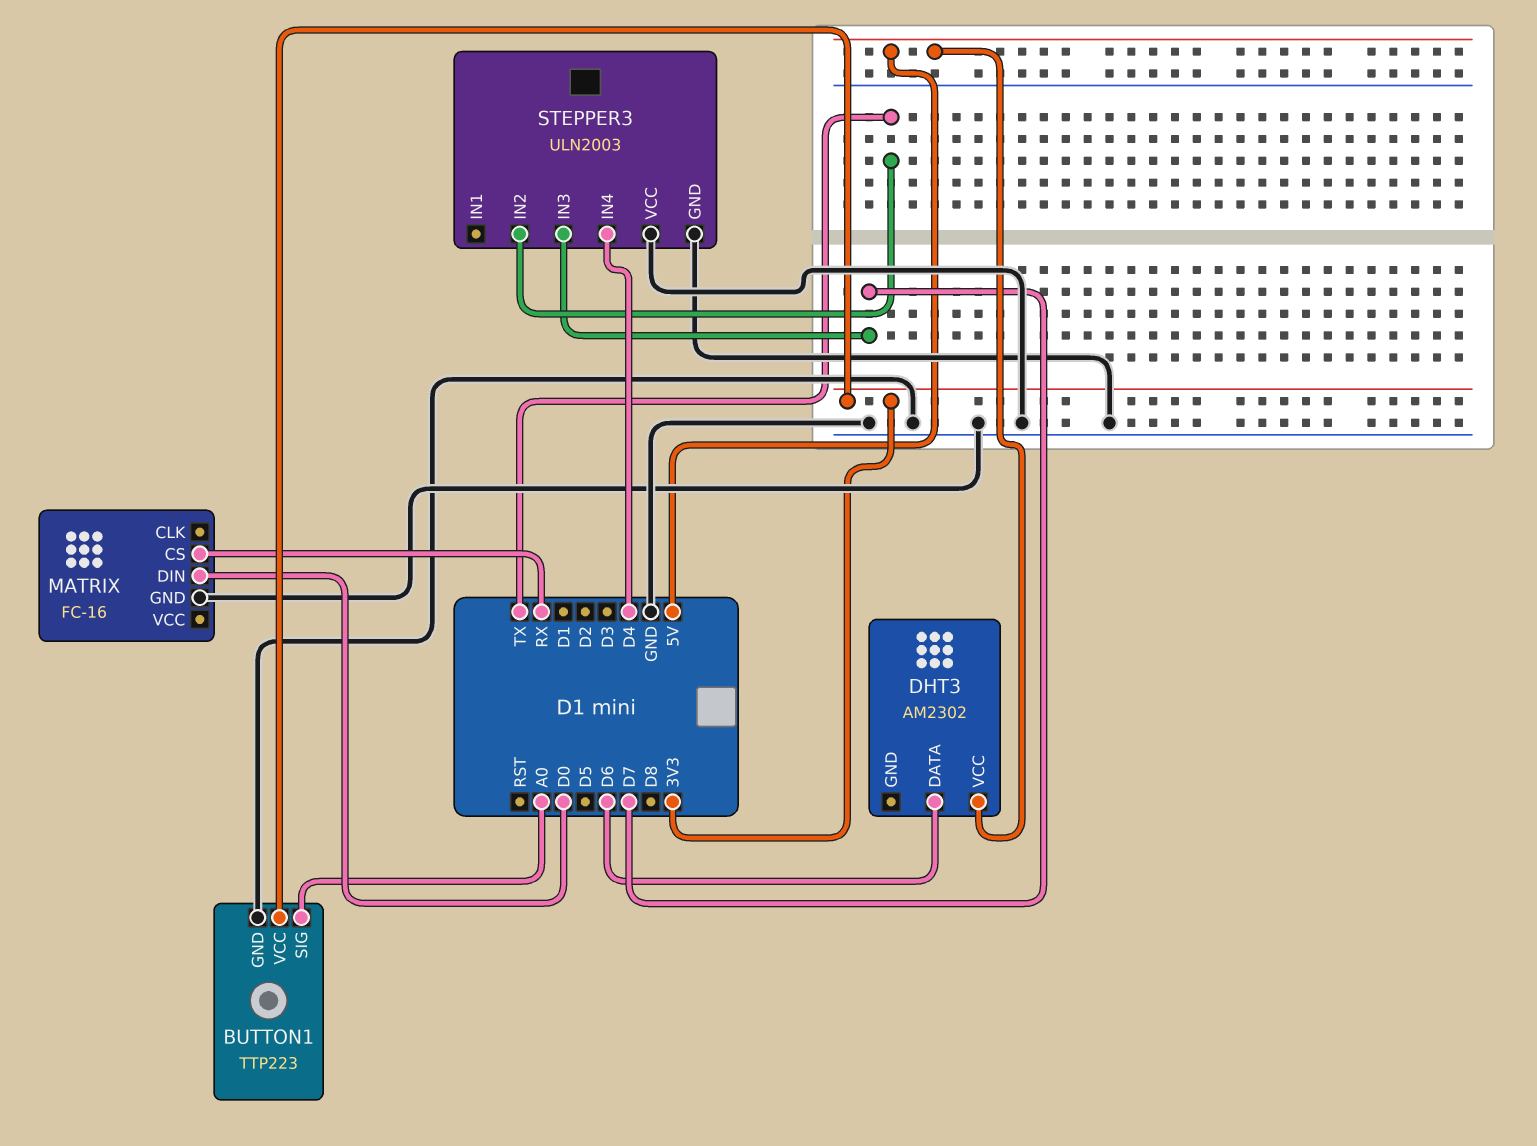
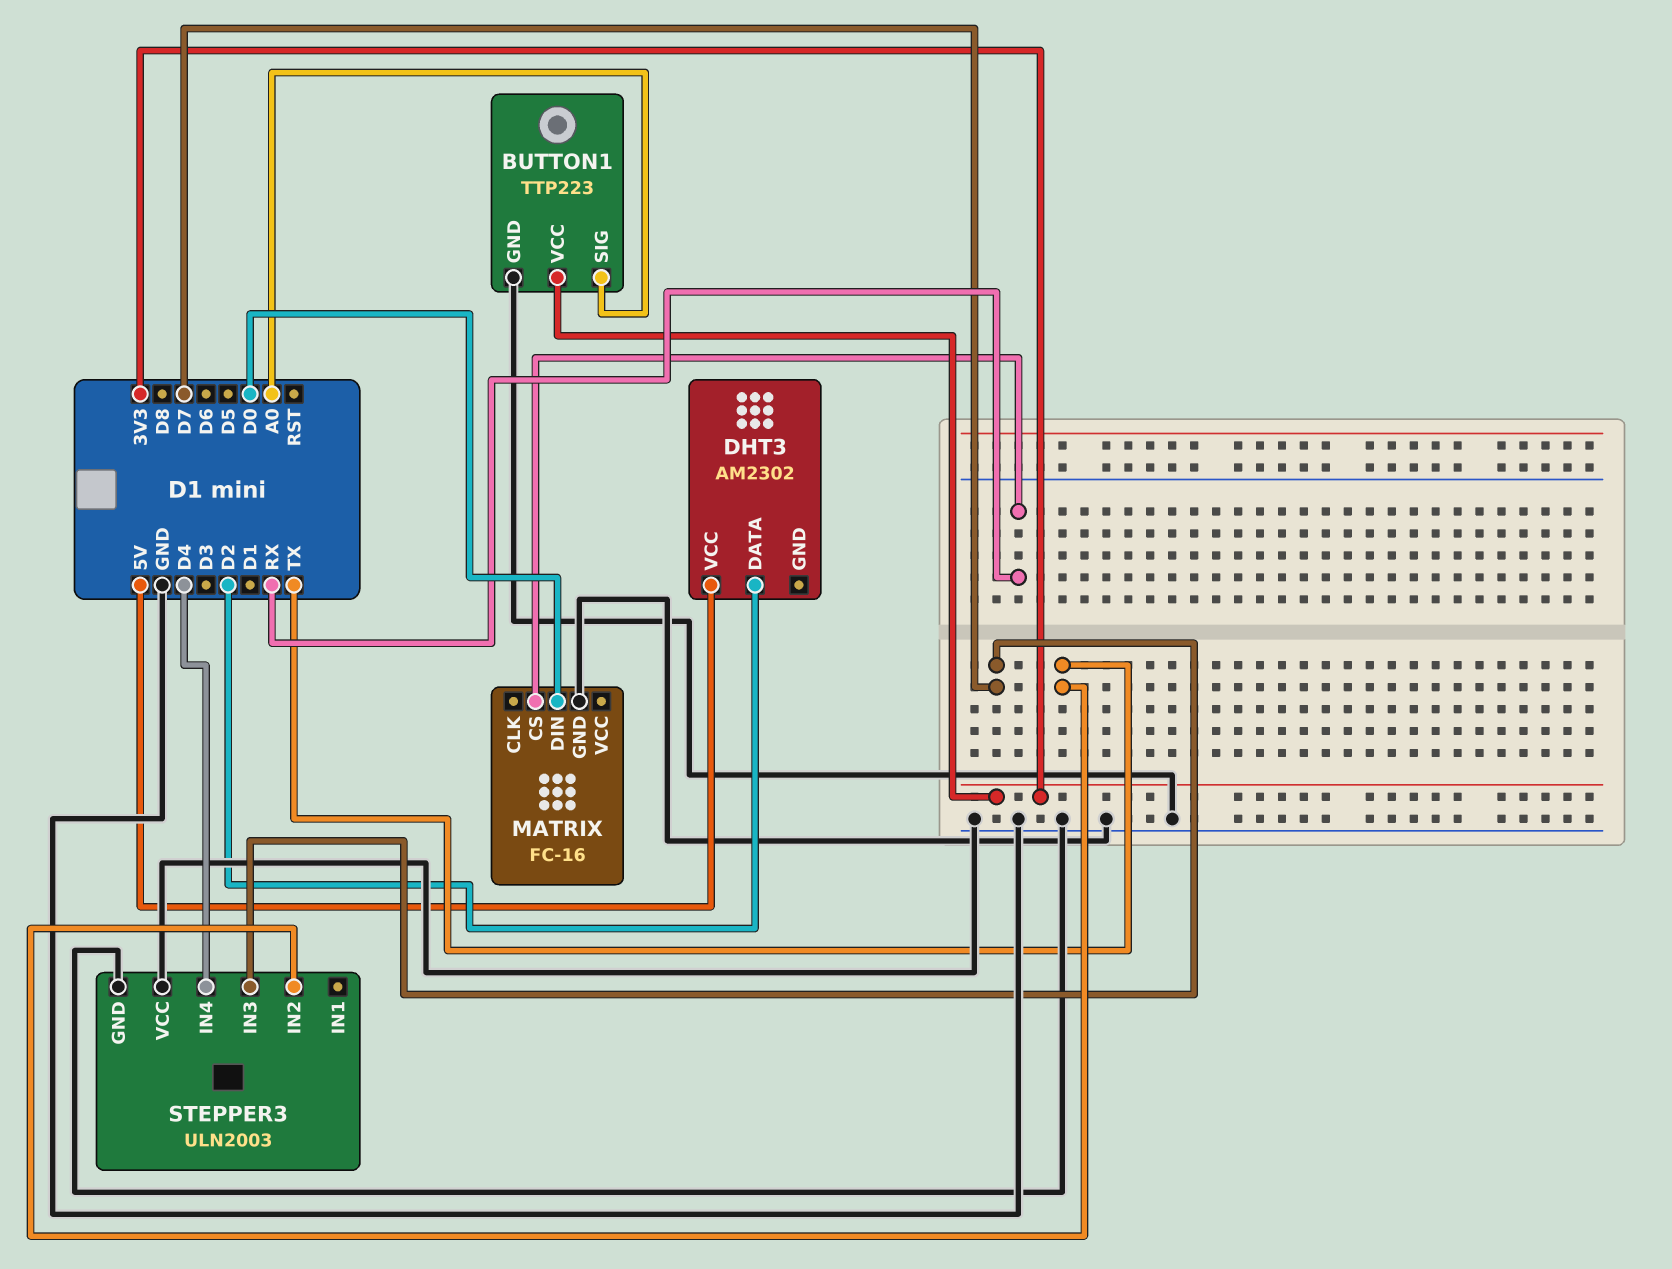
DHT3 pin DATA: D6 -> D2

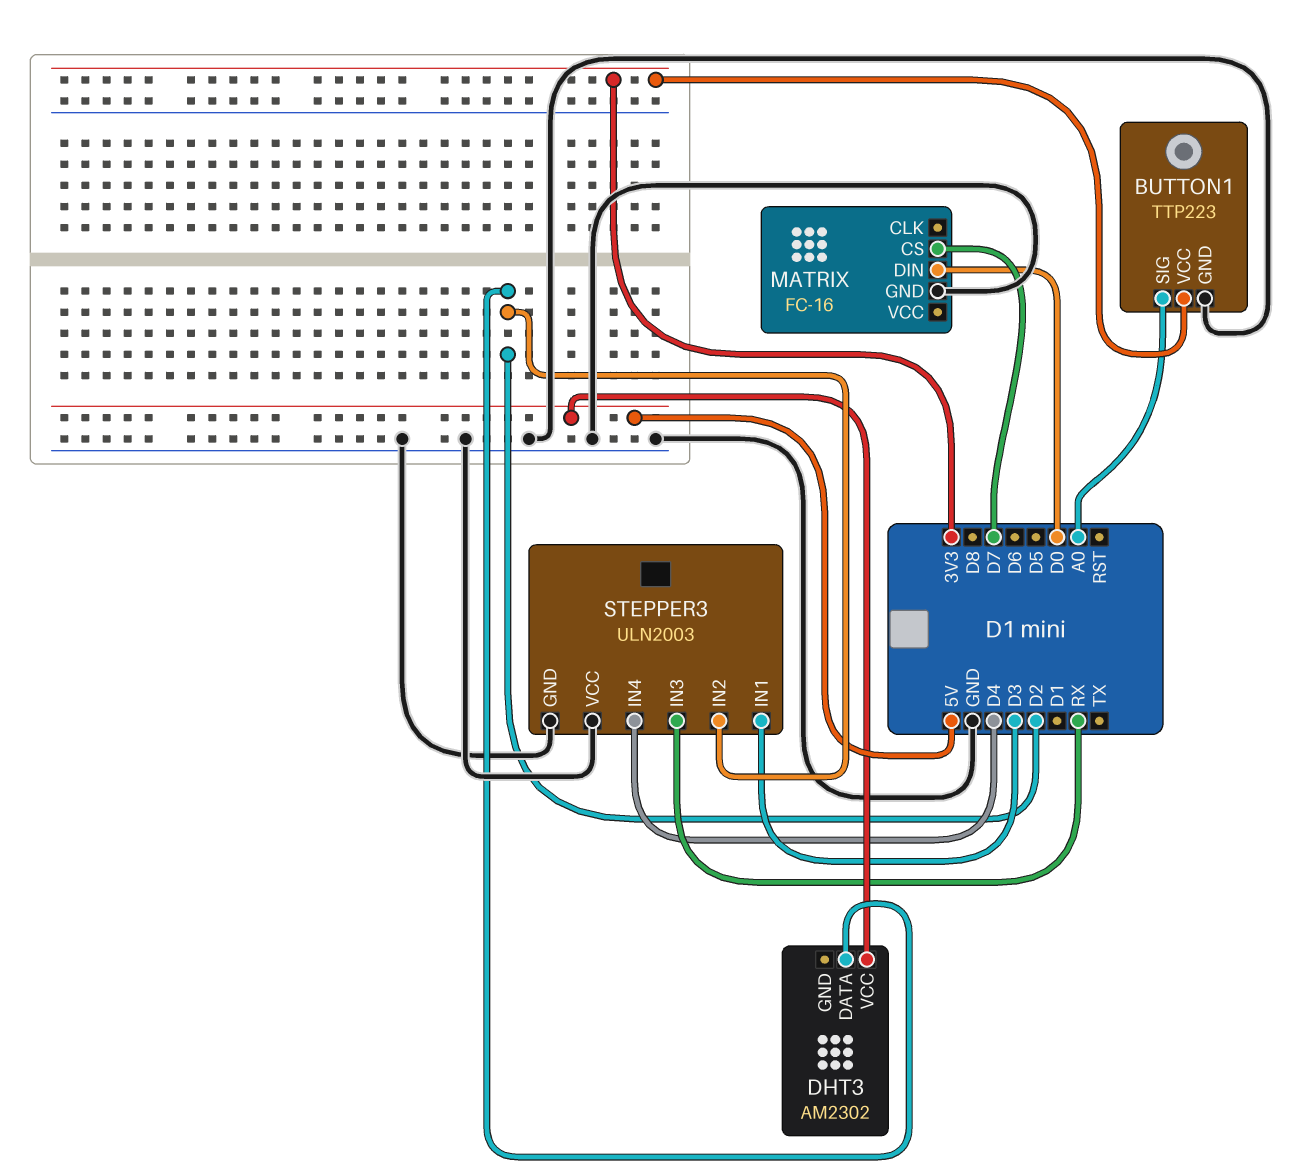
MATRIX pin CS: RX -> D7
STEPPER3 pin IN1: none -> D3
STEPPER3 pin IN2: TX -> D2
STEPPER3 pin IN3: D7 -> RX

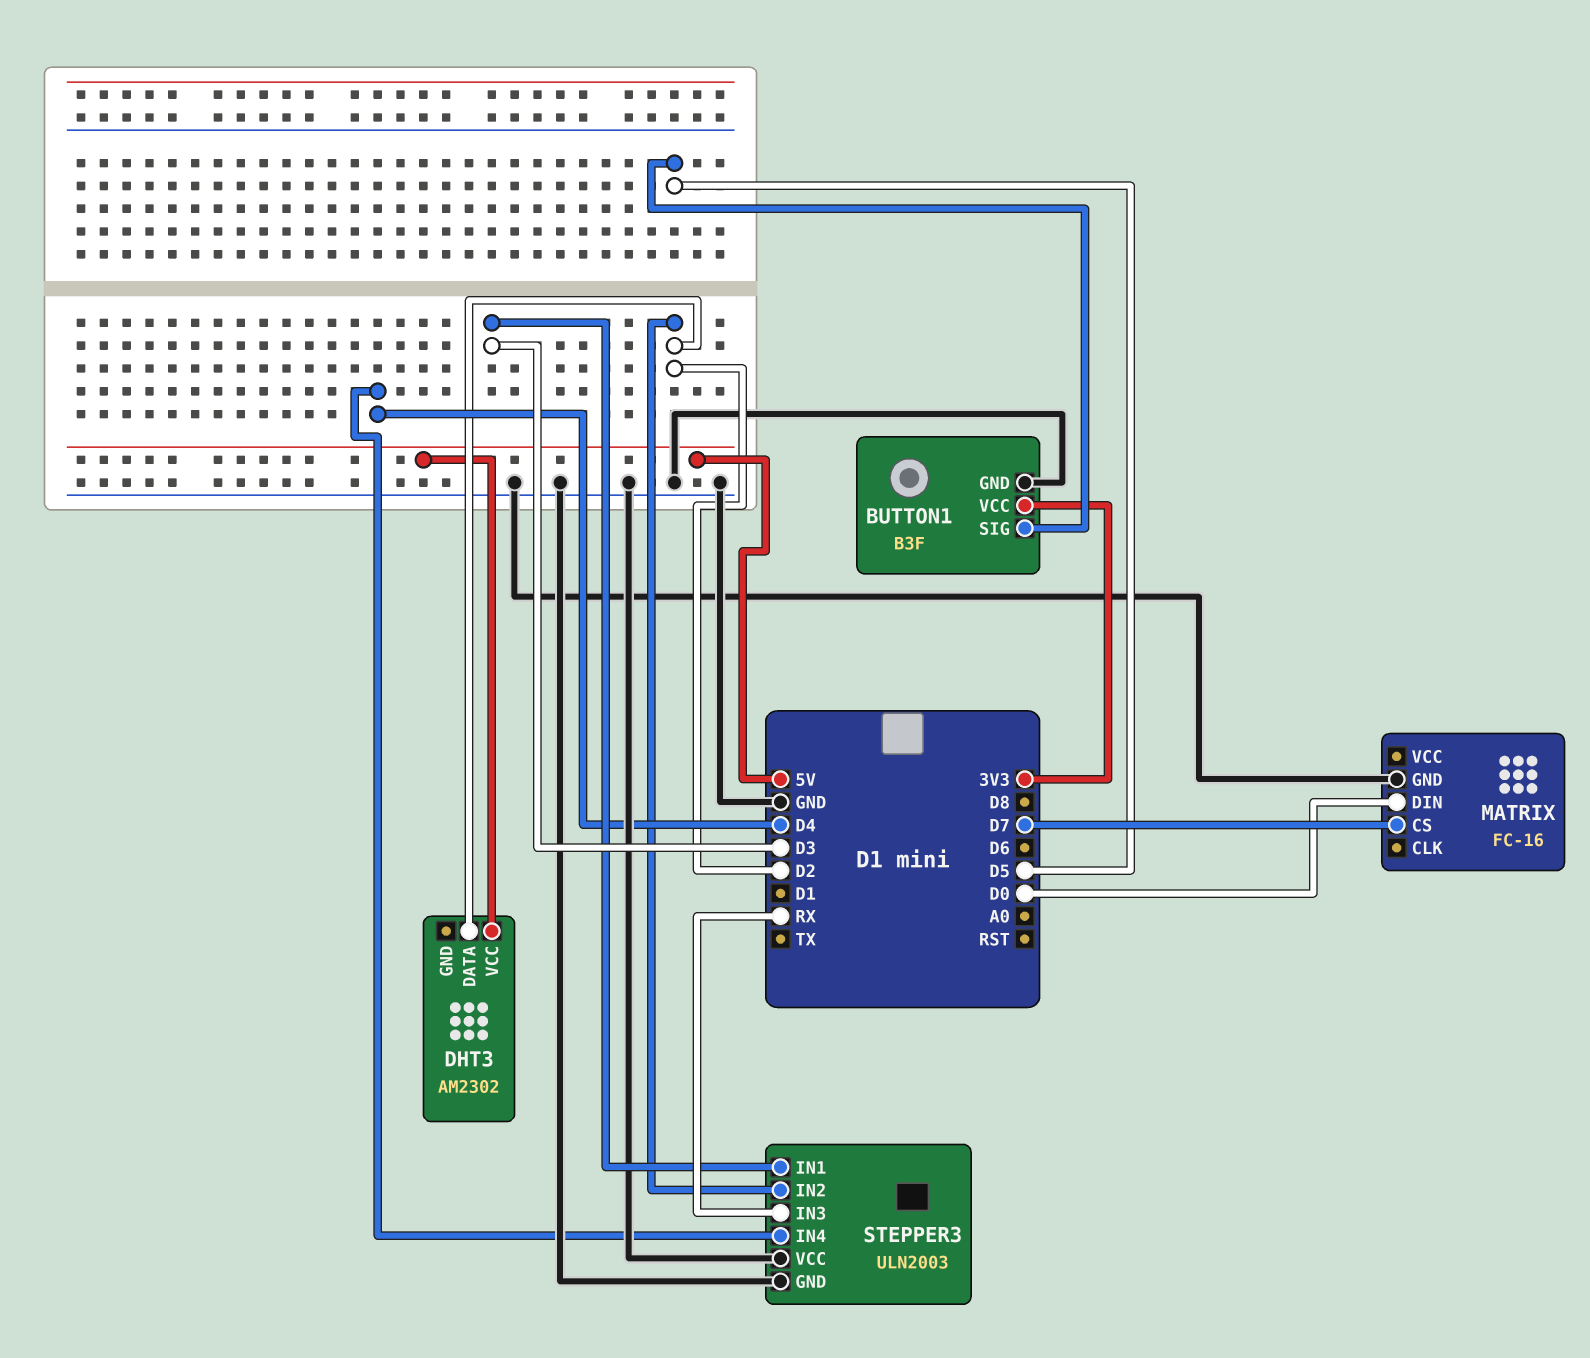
BUTTON1: TTP223 -> B3F
BUTTON1 pin SIG: A0 -> D5

